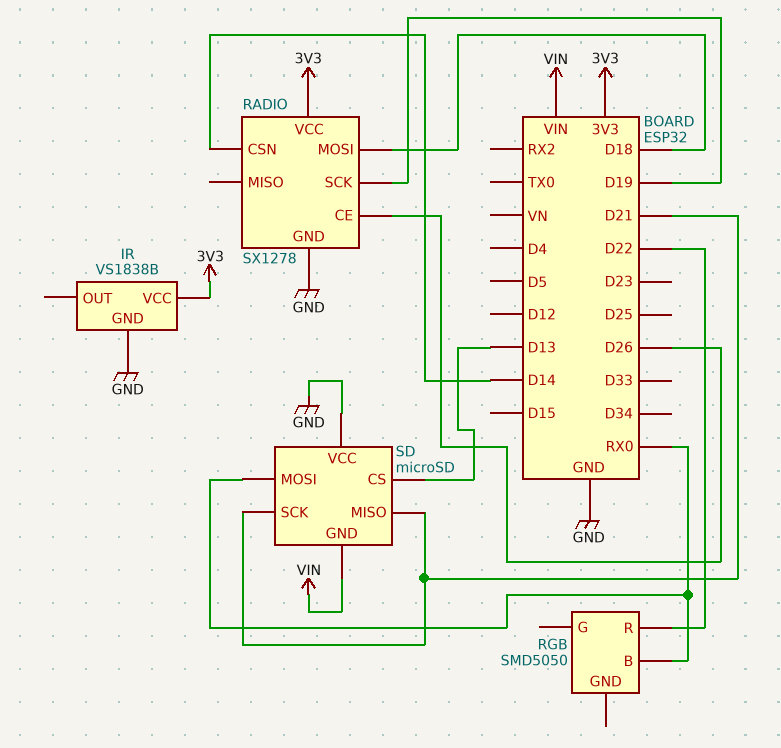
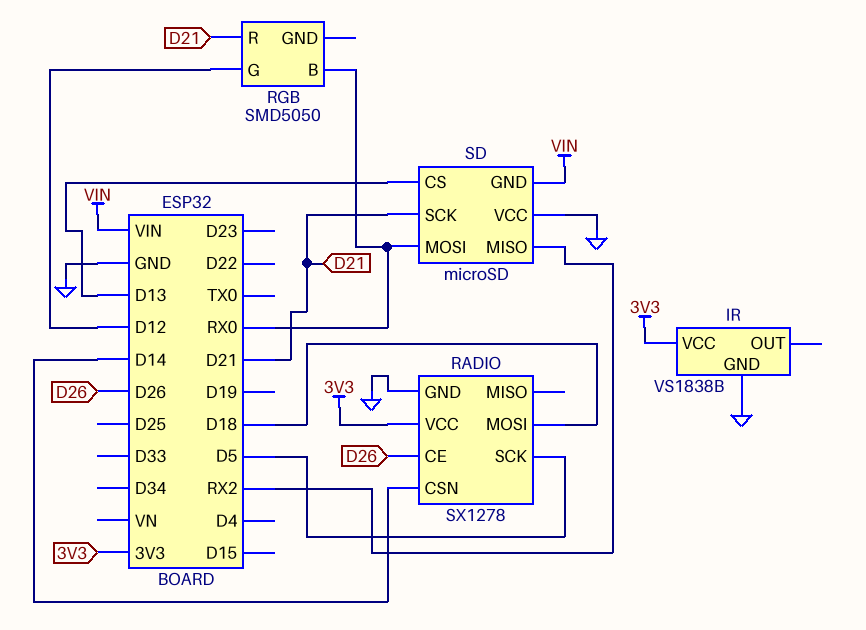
RADIO pin SCK: D19 -> D5
RGB pin G: none -> D12
RGB pin R: D22 -> D21
SD pin MISO: D21 -> RX2

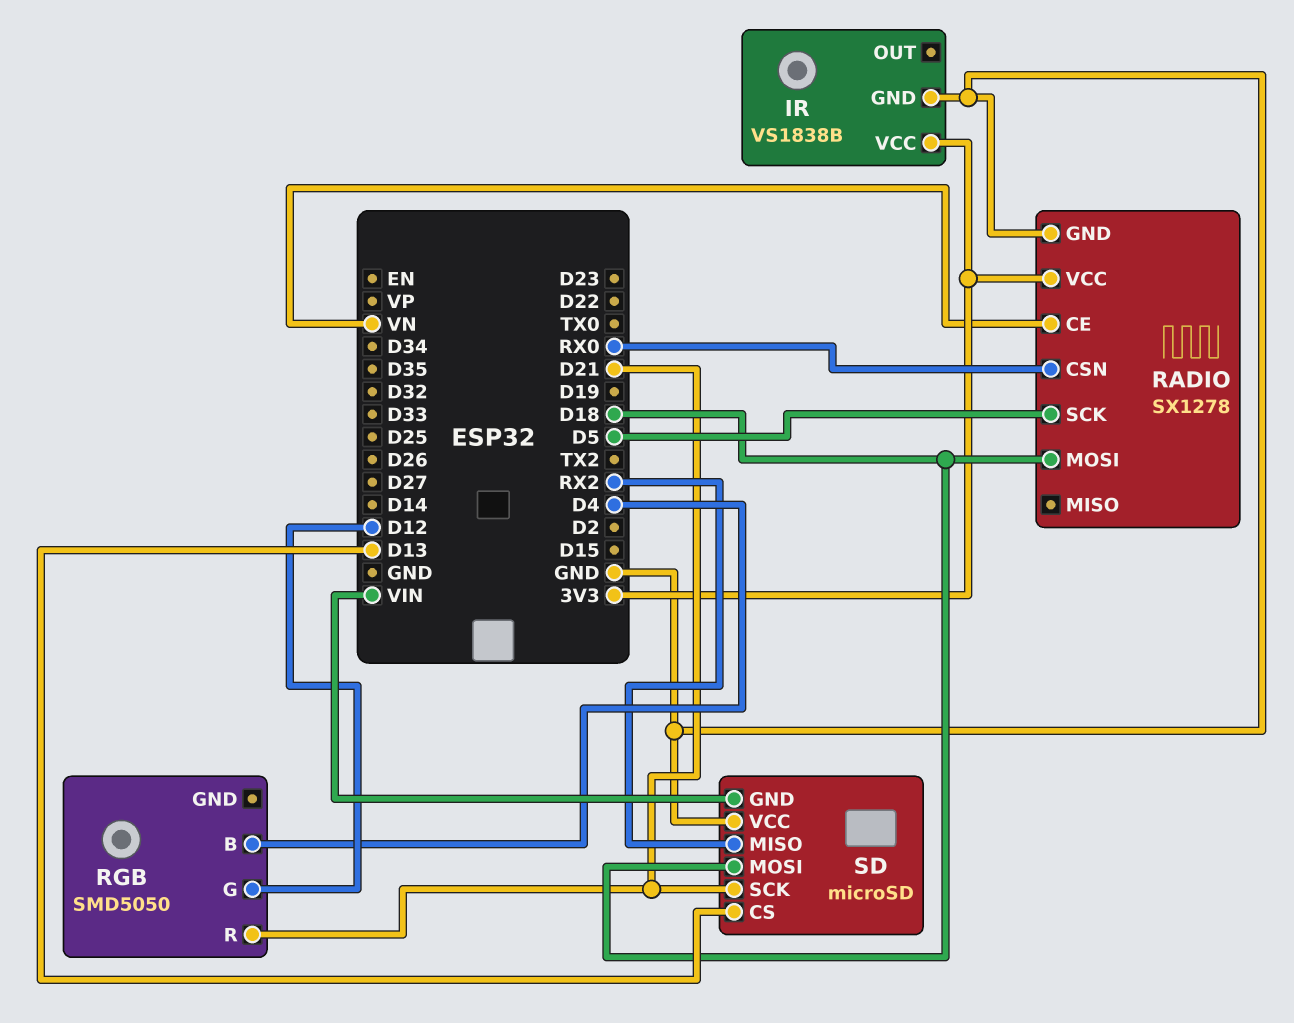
RADIO pin CE: D26 -> VN
RADIO pin CSN: D14 -> RX0
RGB pin B: RX0 -> D4
SD pin MOSI: RX0 -> D18

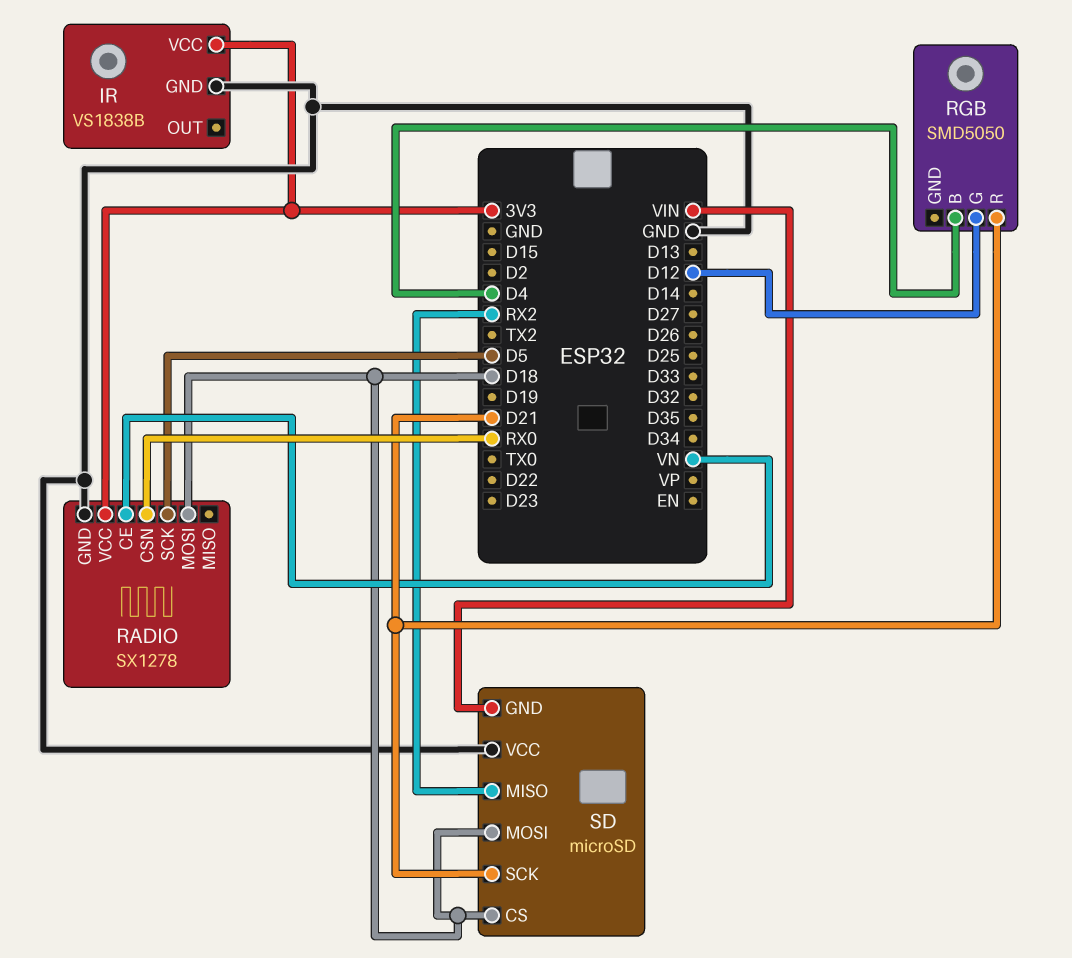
SD pin CS: D13 -> D18

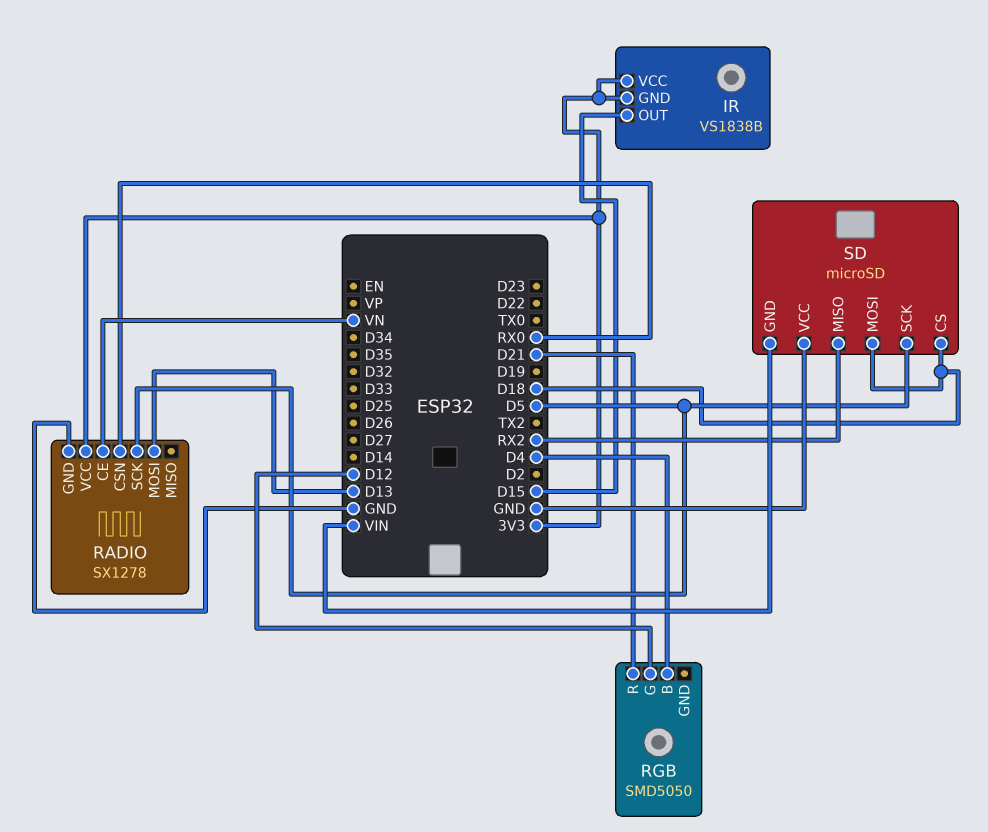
IR pin GND: GND -> 3V3
IR pin OUT: none -> D15
RADIO pin MOSI: D18 -> D13
SD pin SCK: D21 -> D5

